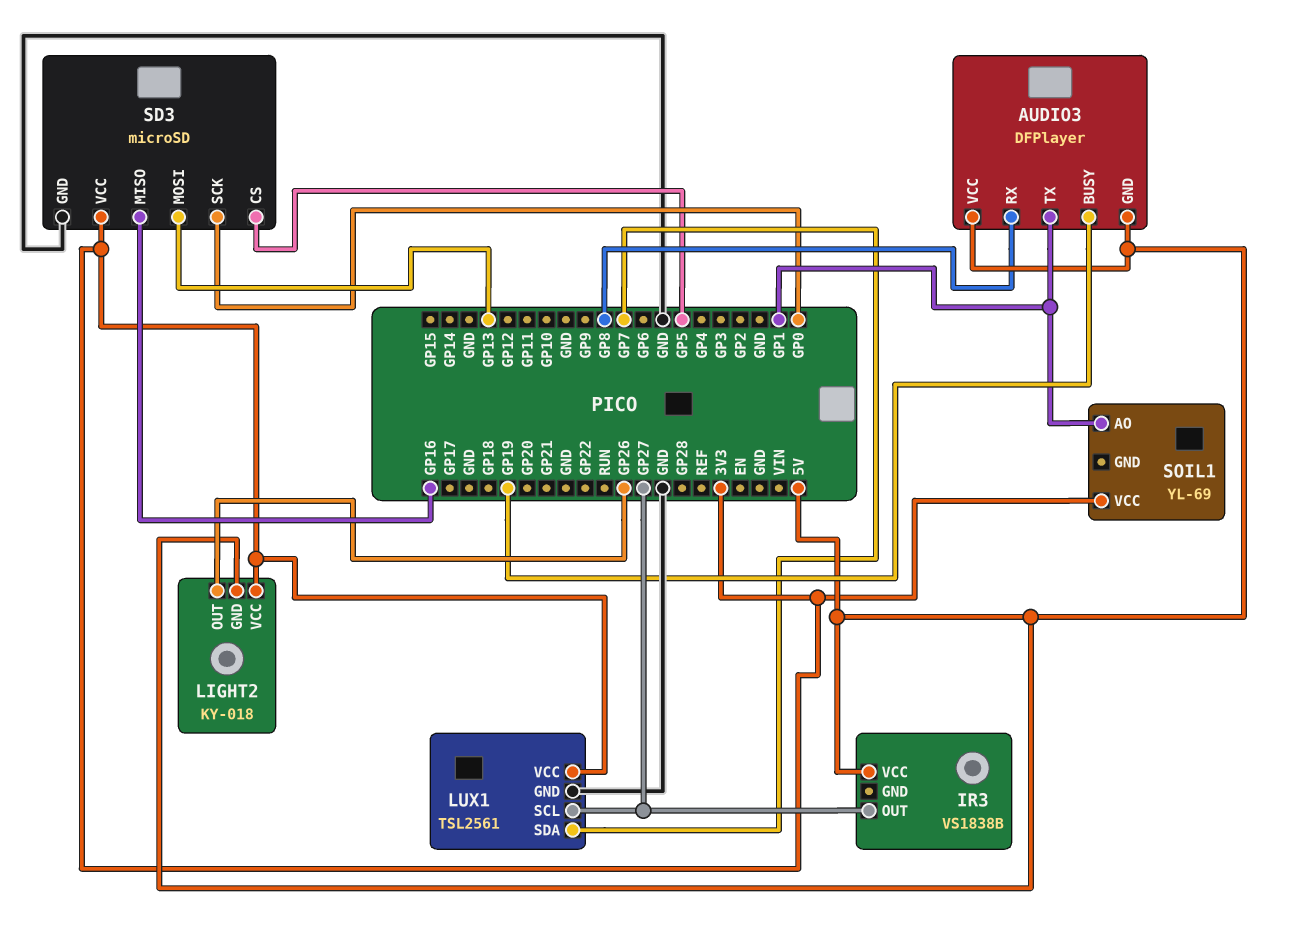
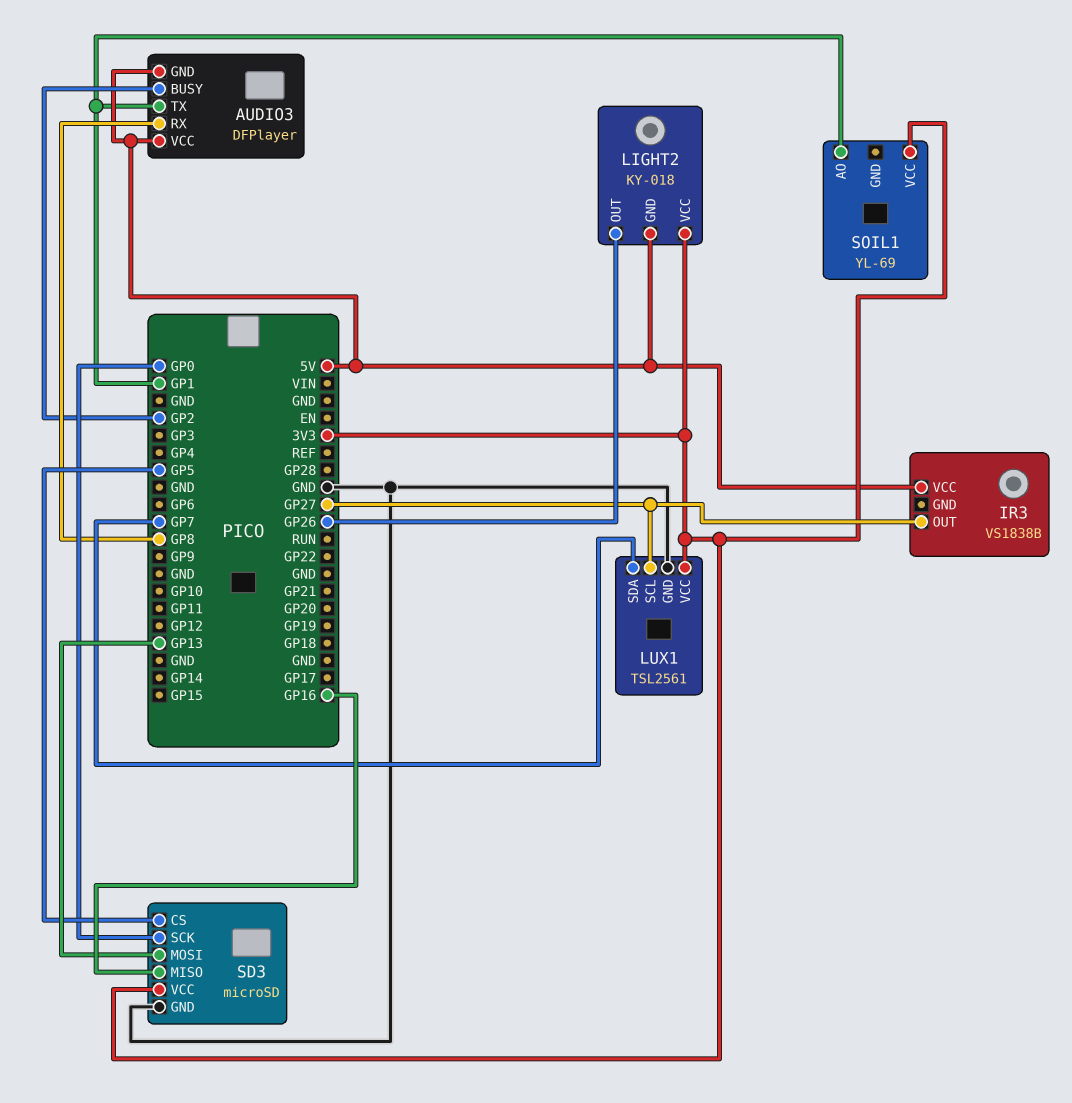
AUDIO3 pin BUSY: GP19 -> GP2

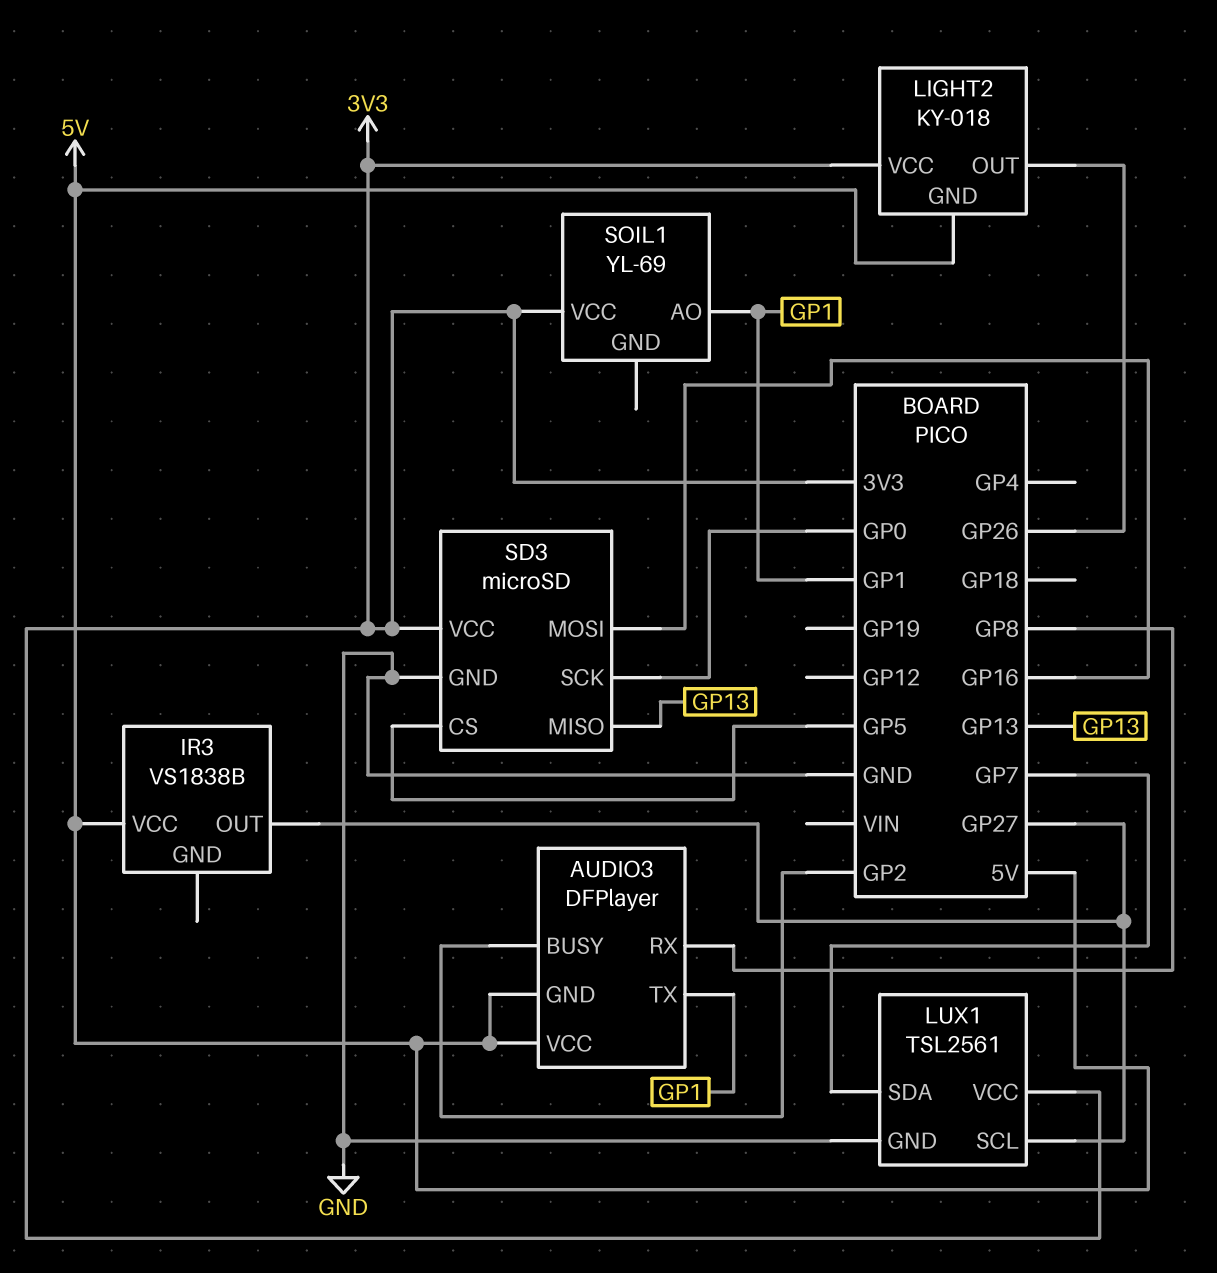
SD3 pin MISO: GP16 -> GP13
SD3 pin MOSI: GP13 -> GP16

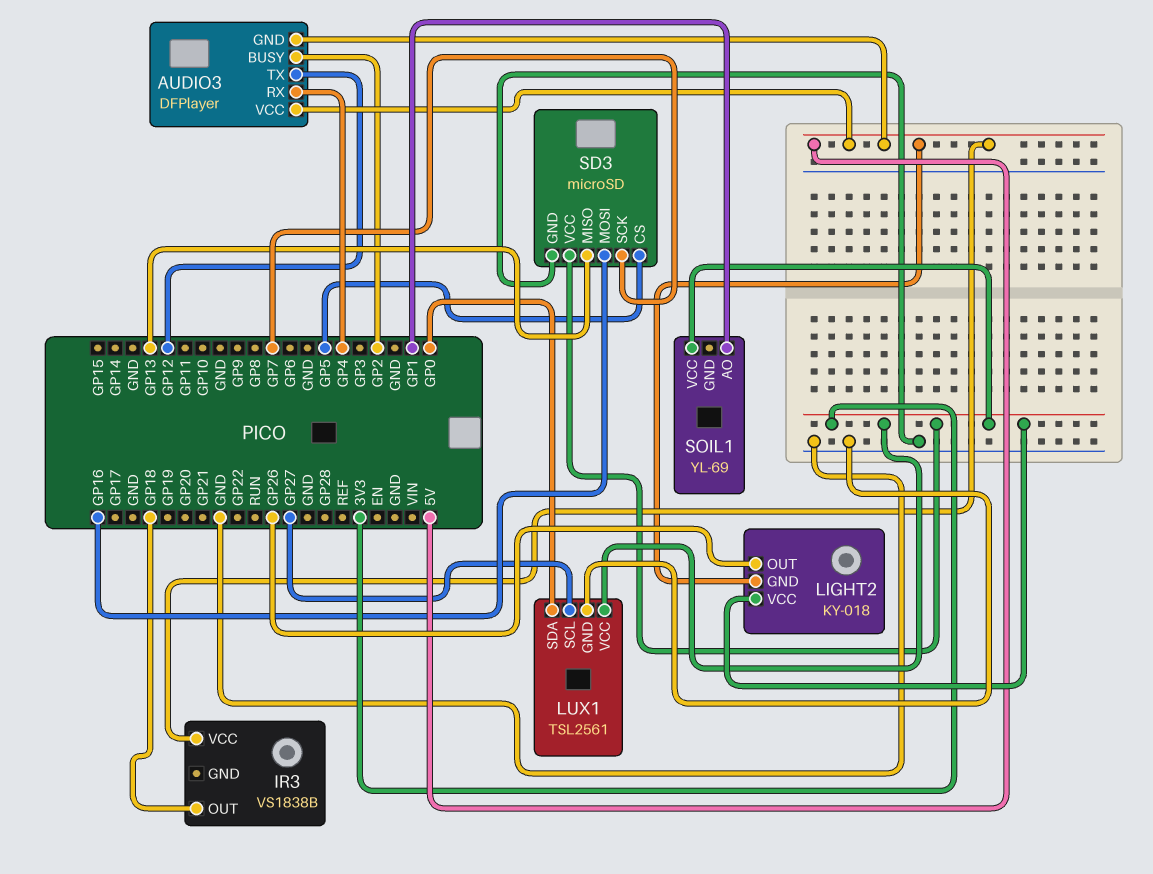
AUDIO3 pin RX: GP8 -> GP4
AUDIO3 pin TX: GP1 -> GP12
IR3 pin OUT: GP27 -> GP18
LUX1 pin SDA: GP7 -> GP0
SD3 pin SCK: GP0 -> GP7

